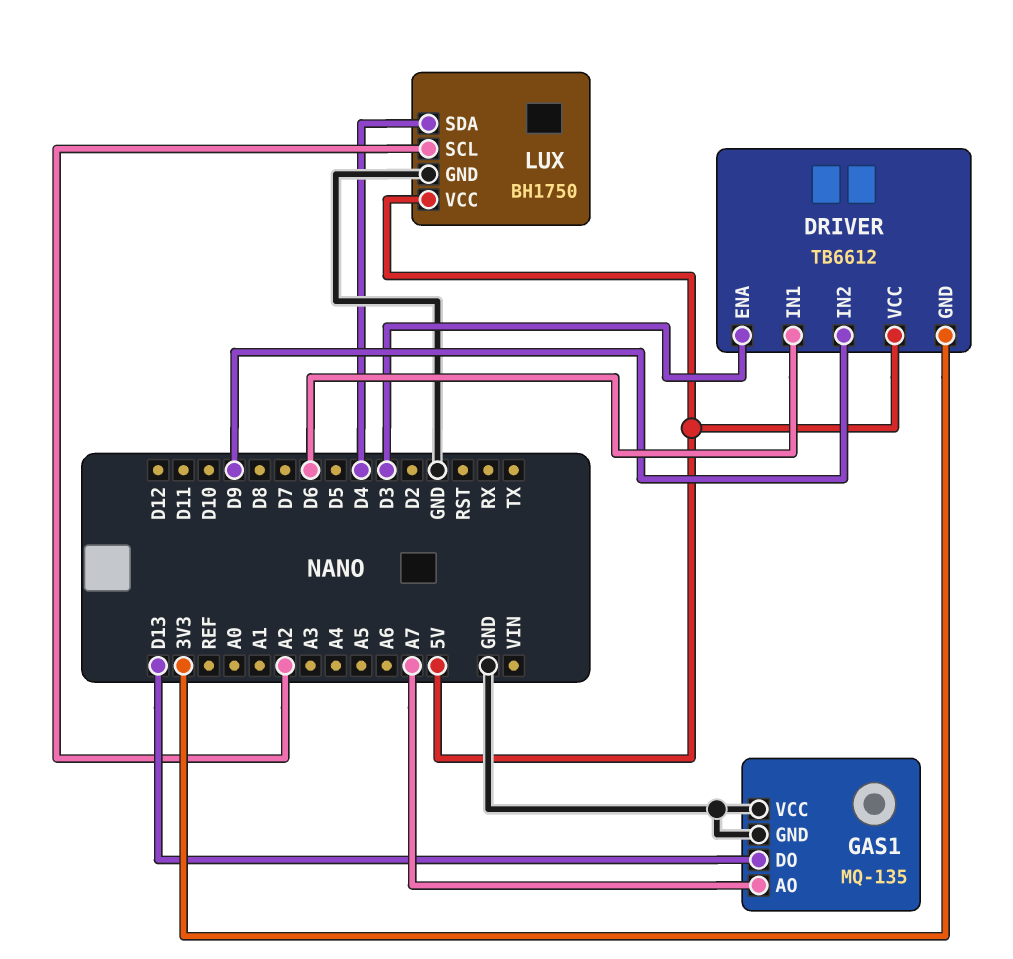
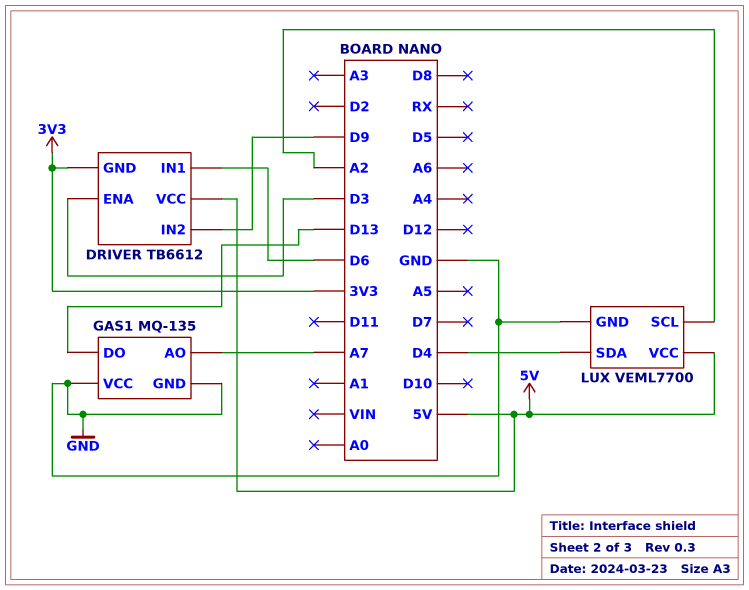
LUX: BH1750 -> VEML7700

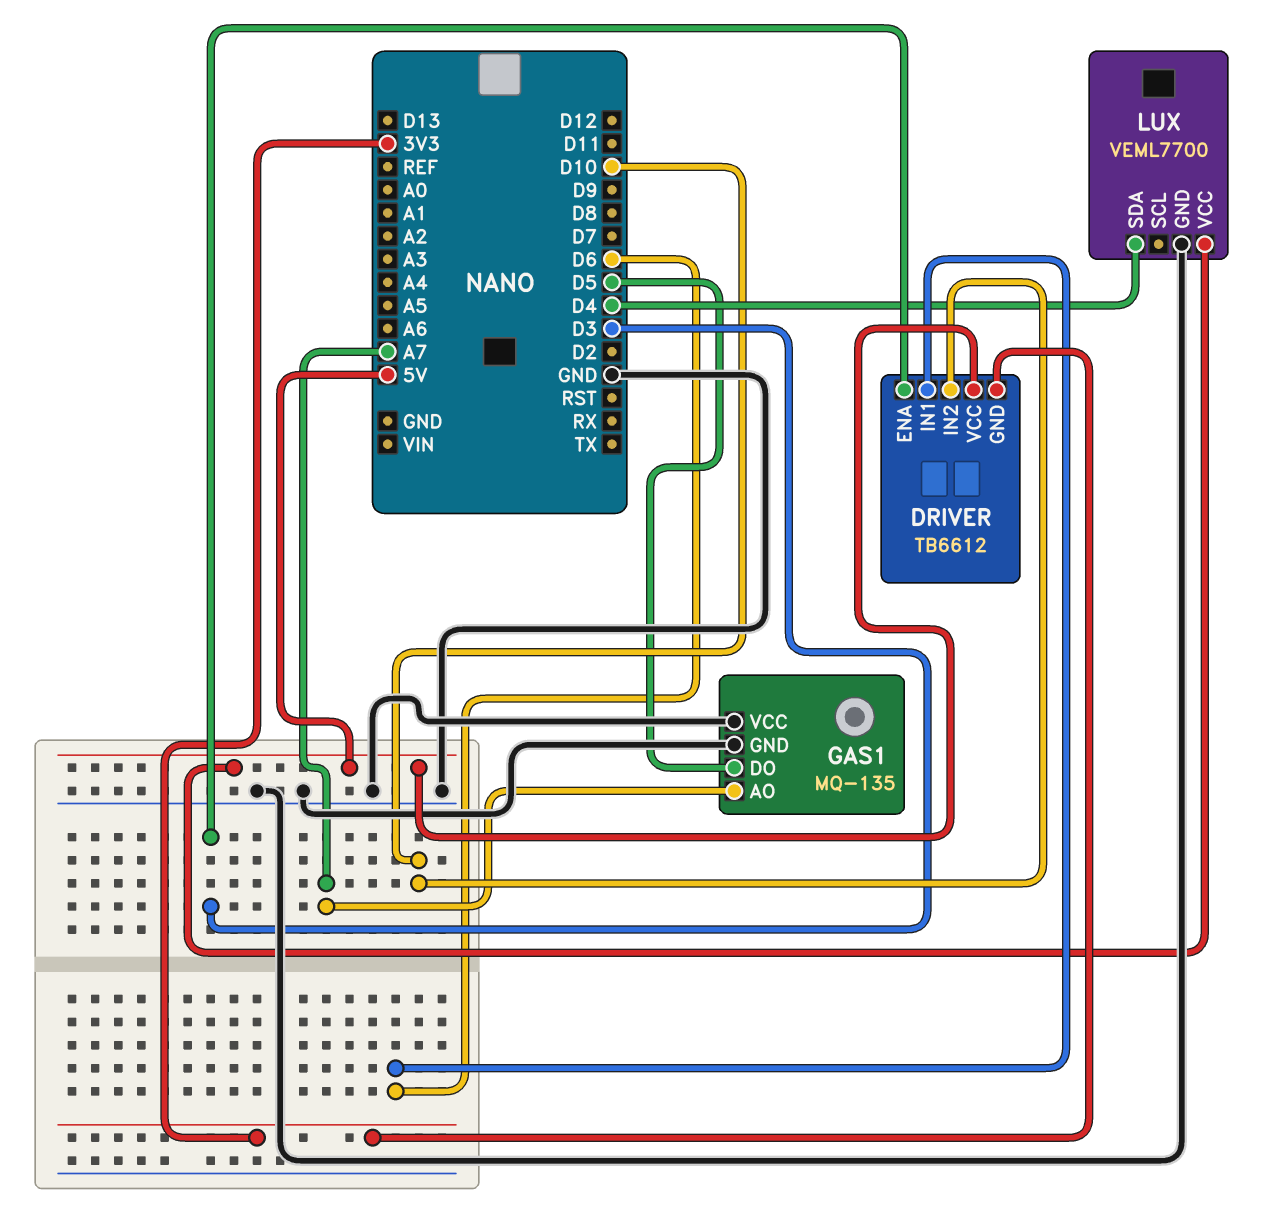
DRIVER pin IN2: D9 -> D10
GAS1 pin DO: D13 -> D5
LUX pin SCL: A2 -> none

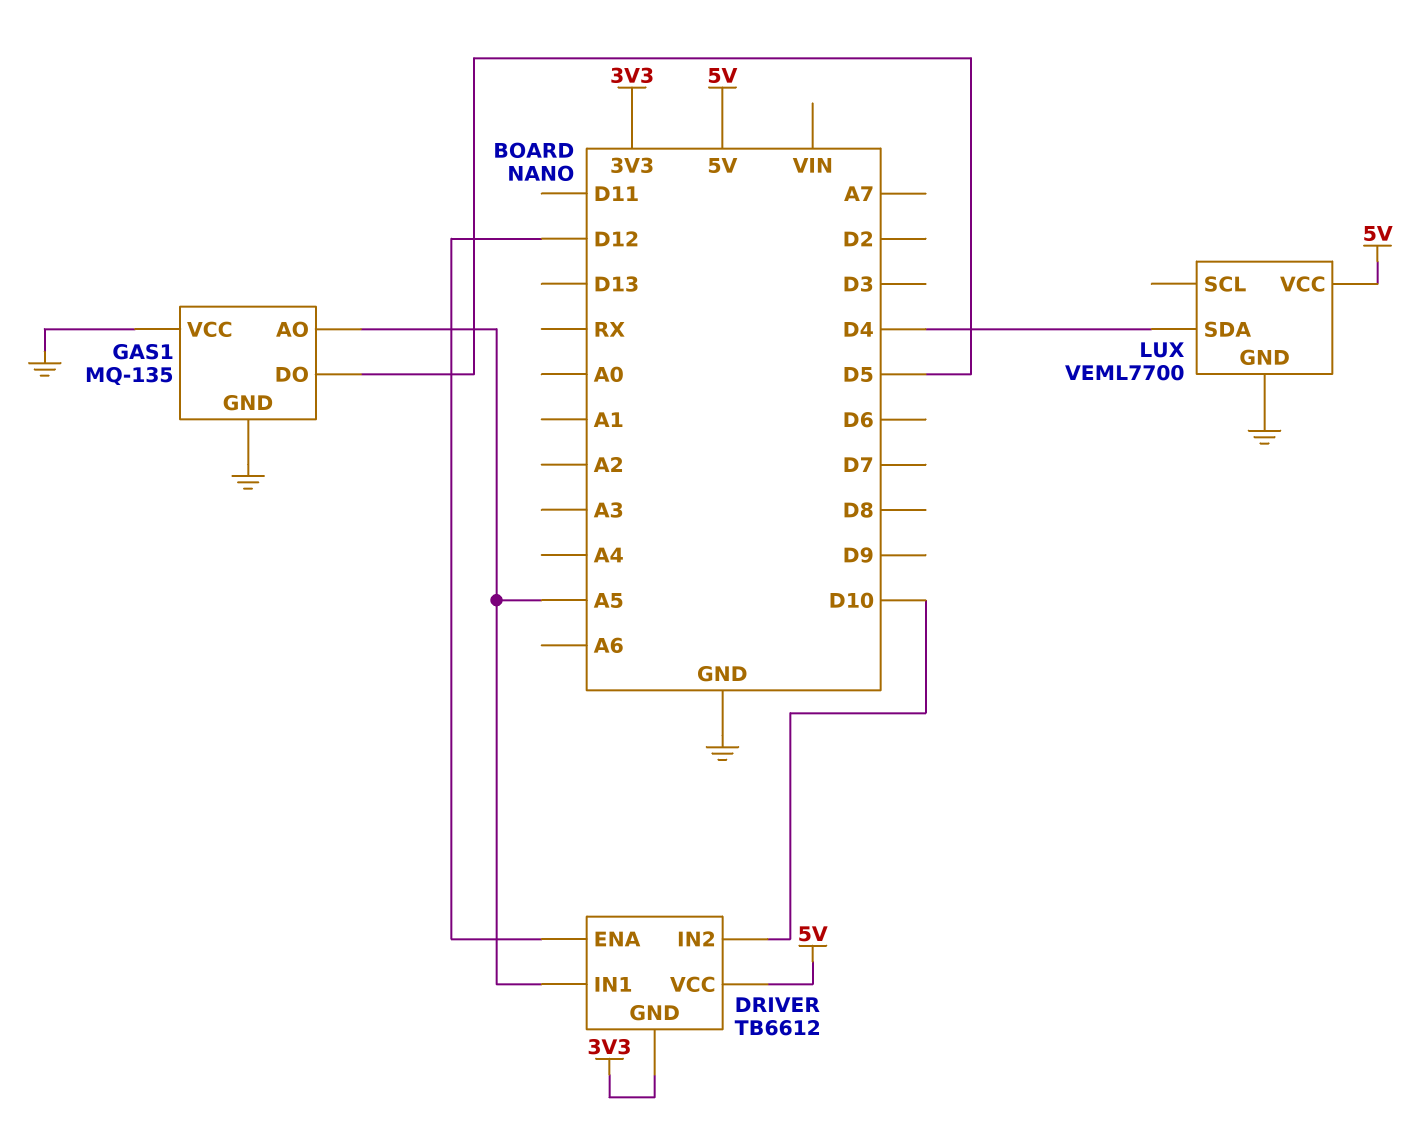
DRIVER pin ENA: D3 -> D12
DRIVER pin IN1: D6 -> A5
GAS1 pin AO: A7 -> A5

